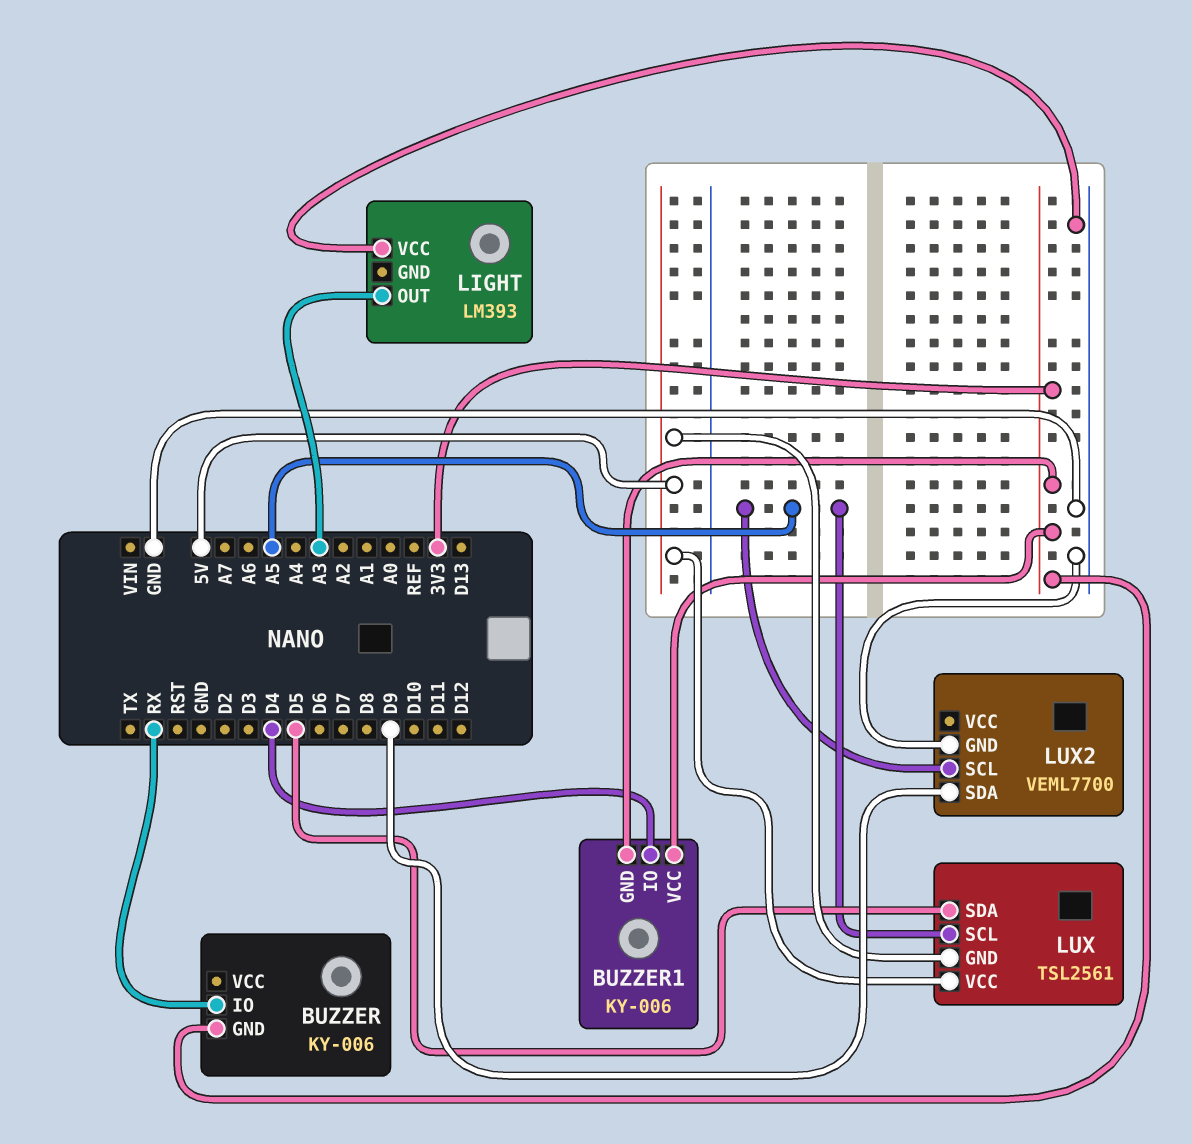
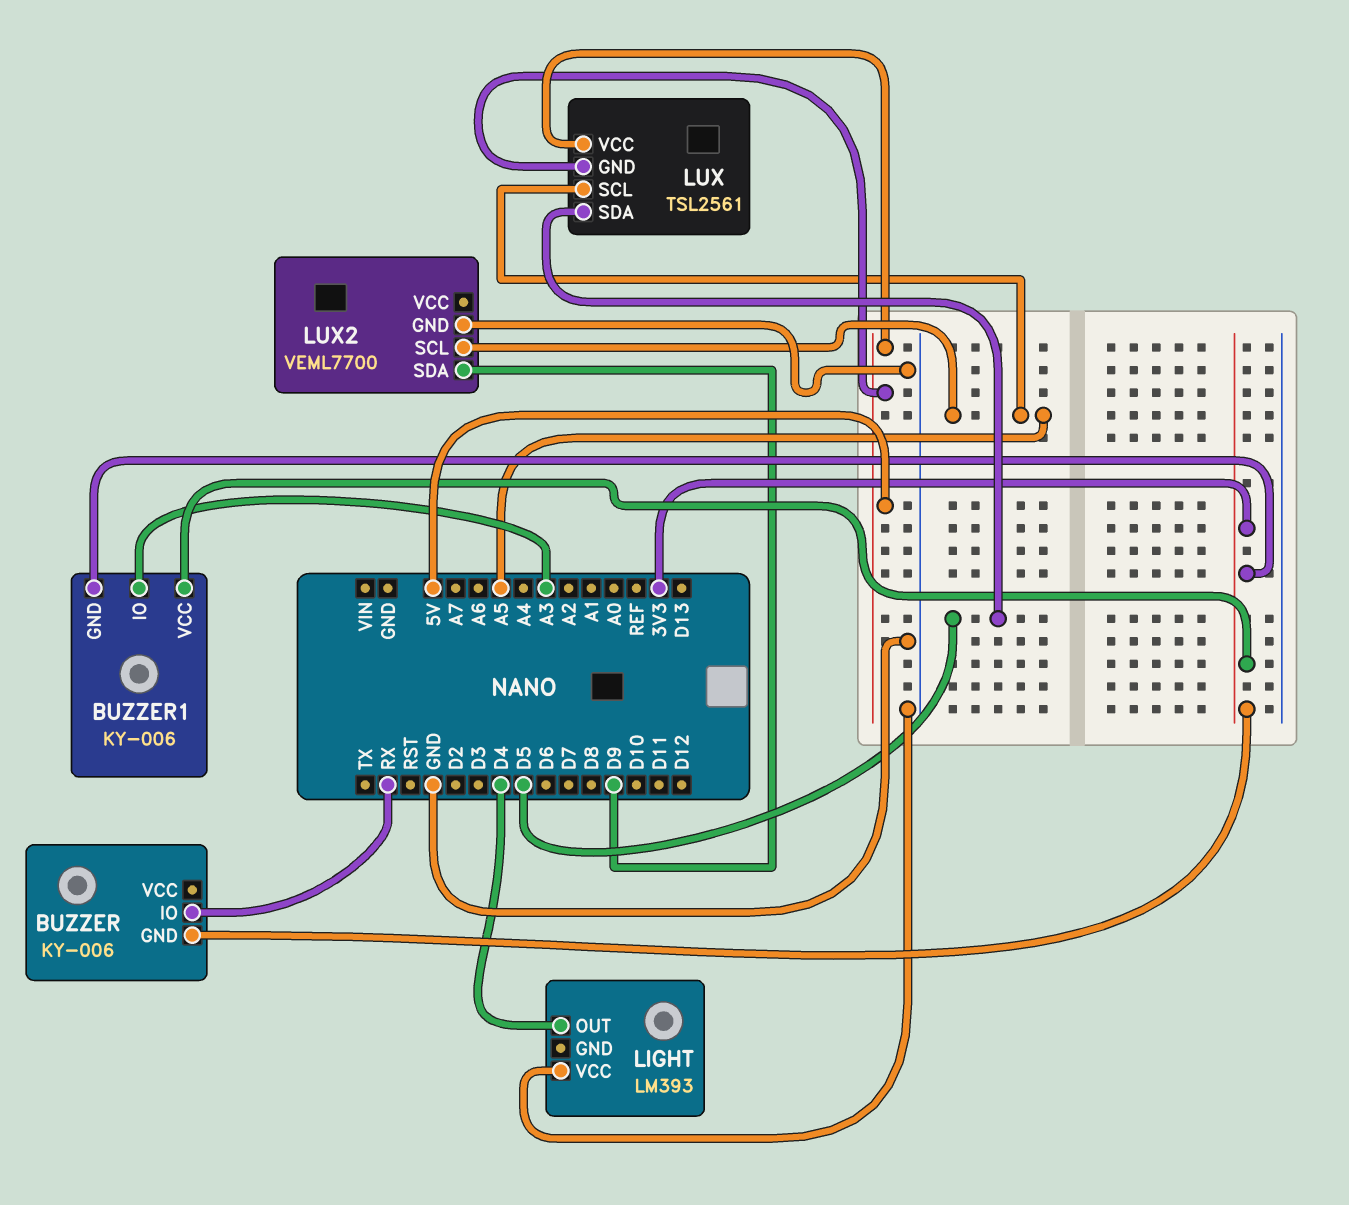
BUZZER1 pin IO: D4 -> A3
LIGHT pin OUT: A3 -> D4

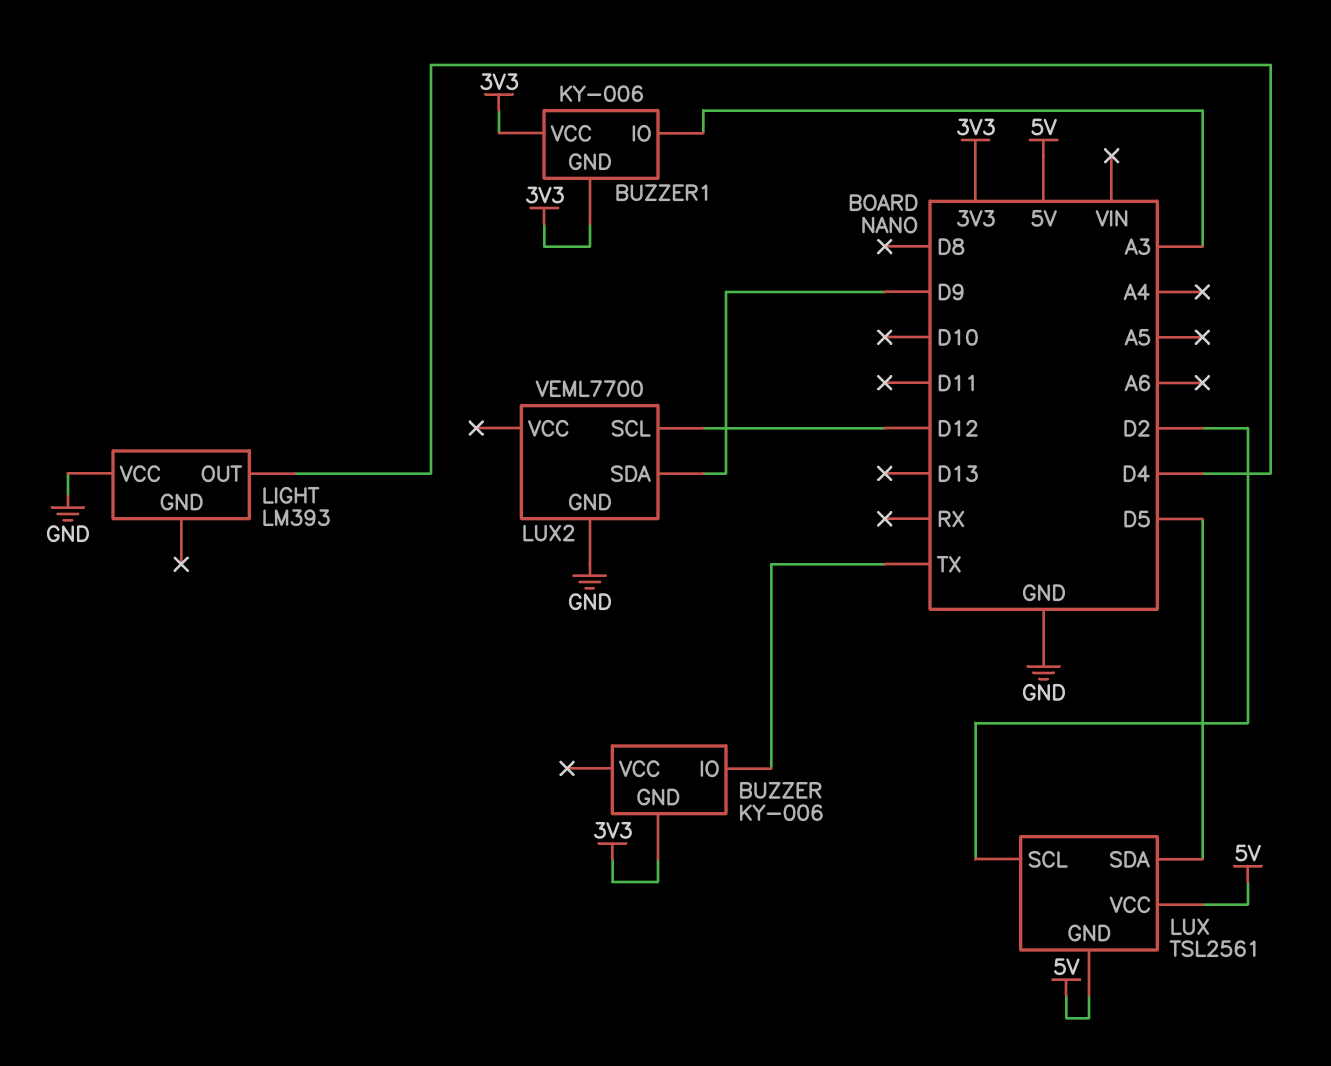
BUZZER pin IO: RX -> TX
LUX pin SCL: A5 -> D2
LUX2 pin SCL: A5 -> D12

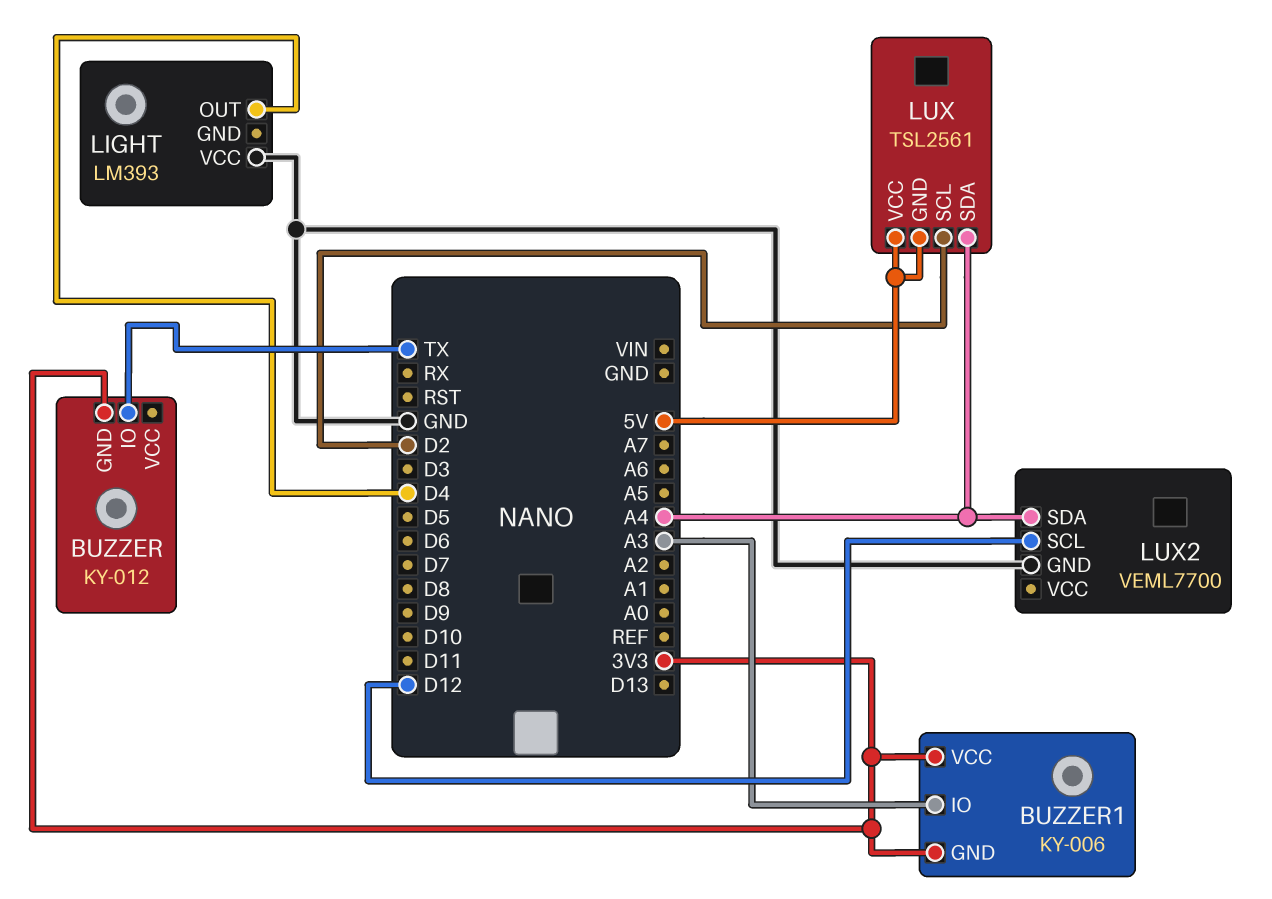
BUZZER: KY-006 -> KY-012
LUX pin SDA: D5 -> A4
LUX2 pin SDA: D9 -> A4

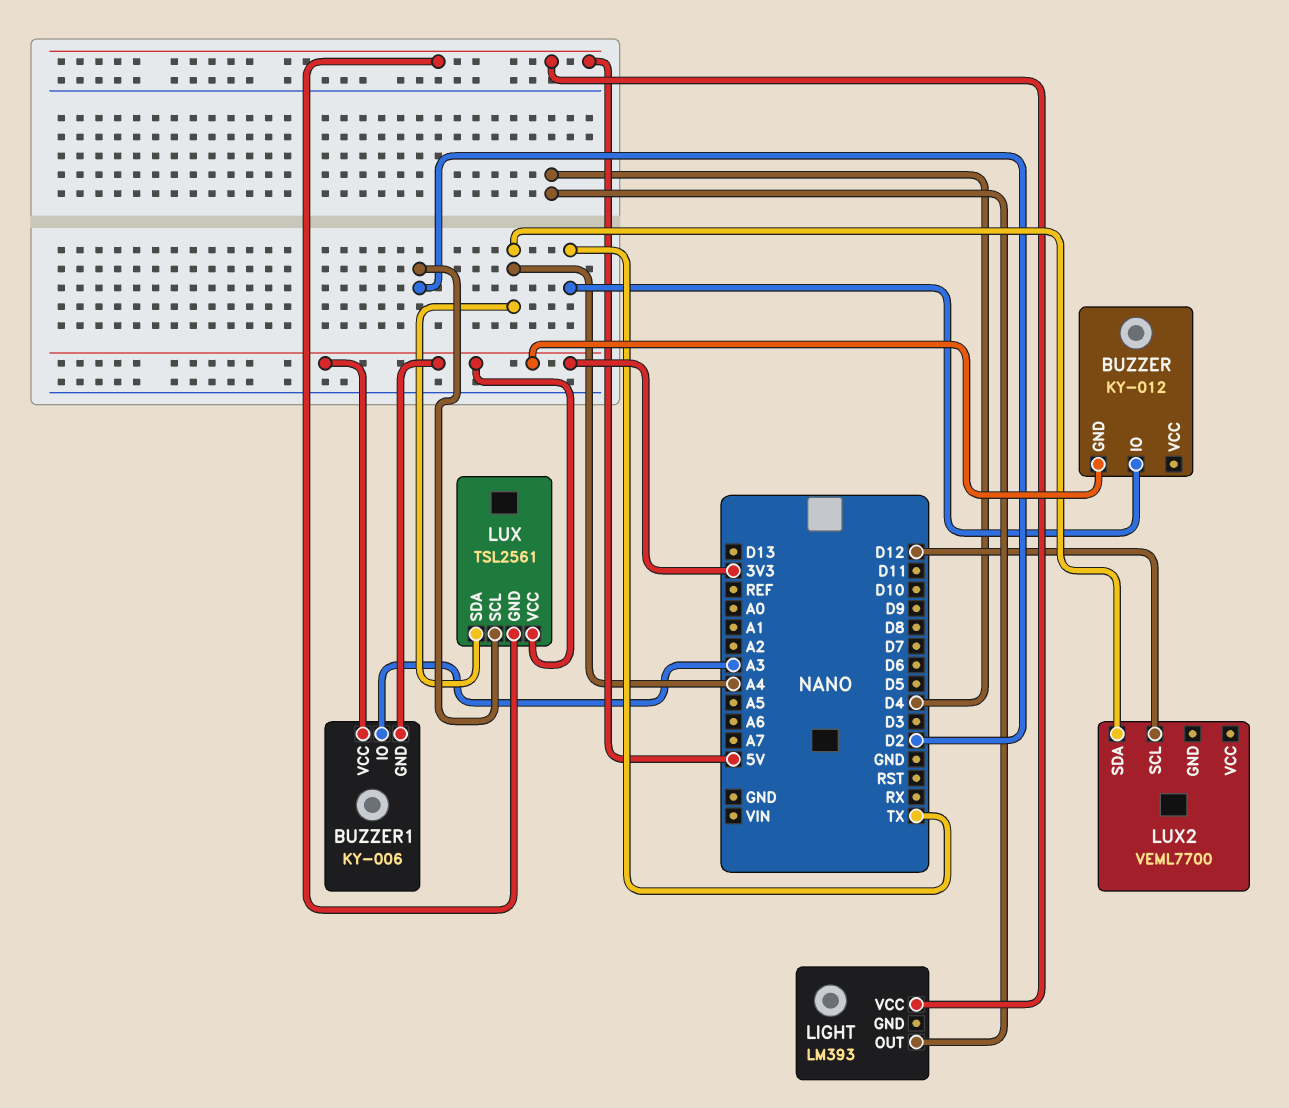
LIGHT pin VCC: GND -> 5V
LUX pin VCC: 5V -> 3V3
LUX2 pin GND: GND -> none

